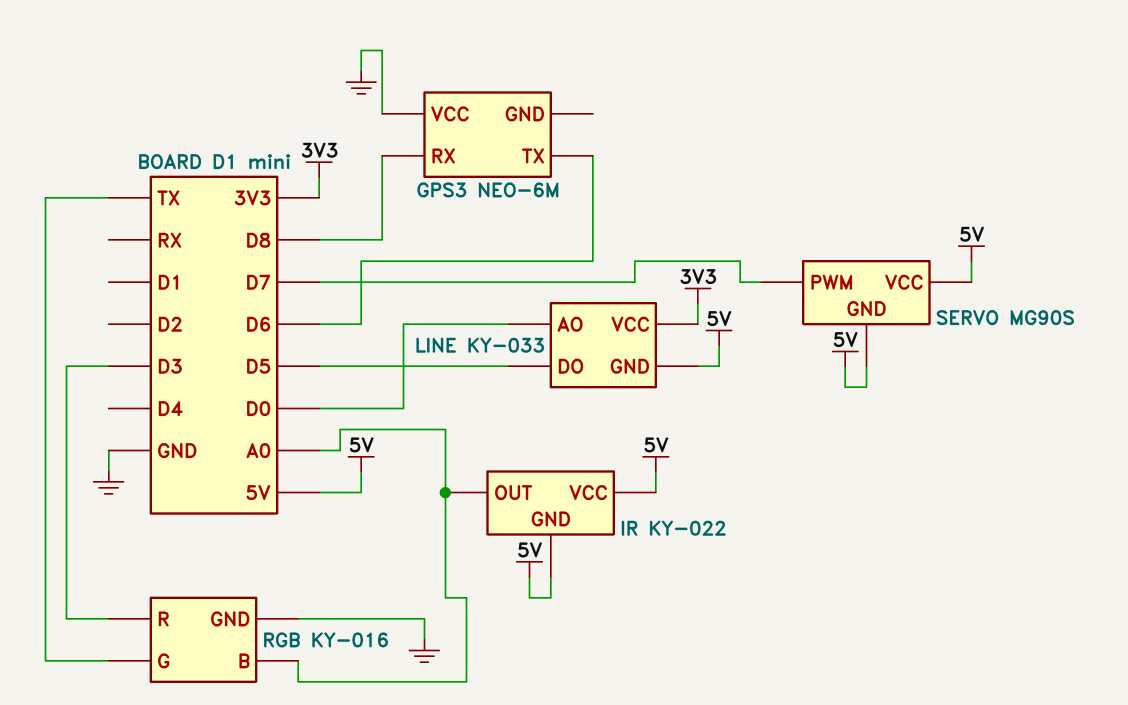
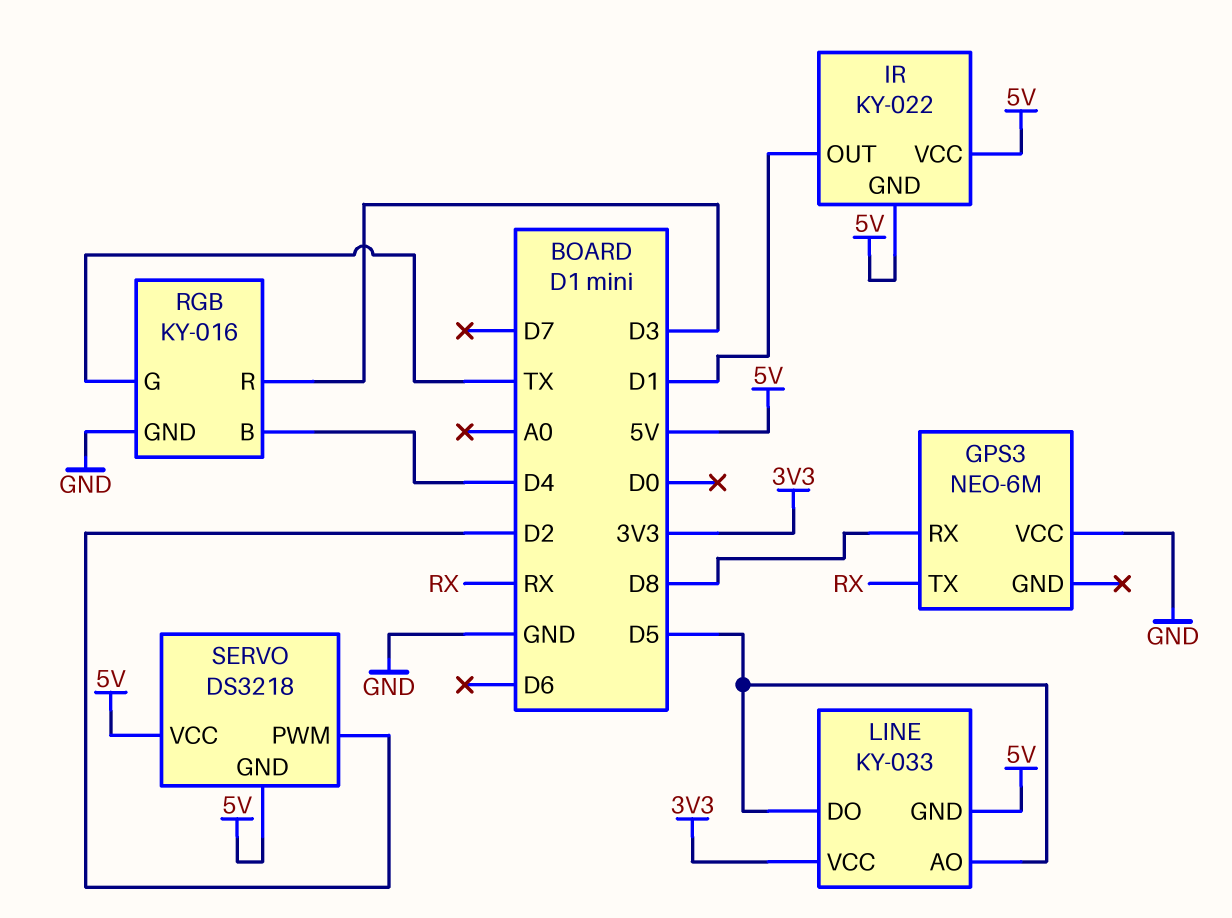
GPS3 pin TX: D6 -> RX
IR pin OUT: A0 -> D1
LINE pin AO: D0 -> D5
RGB pin B: A0 -> D4
SERVO: MG90S -> DS3218
SERVO pin PWM: D7 -> D2

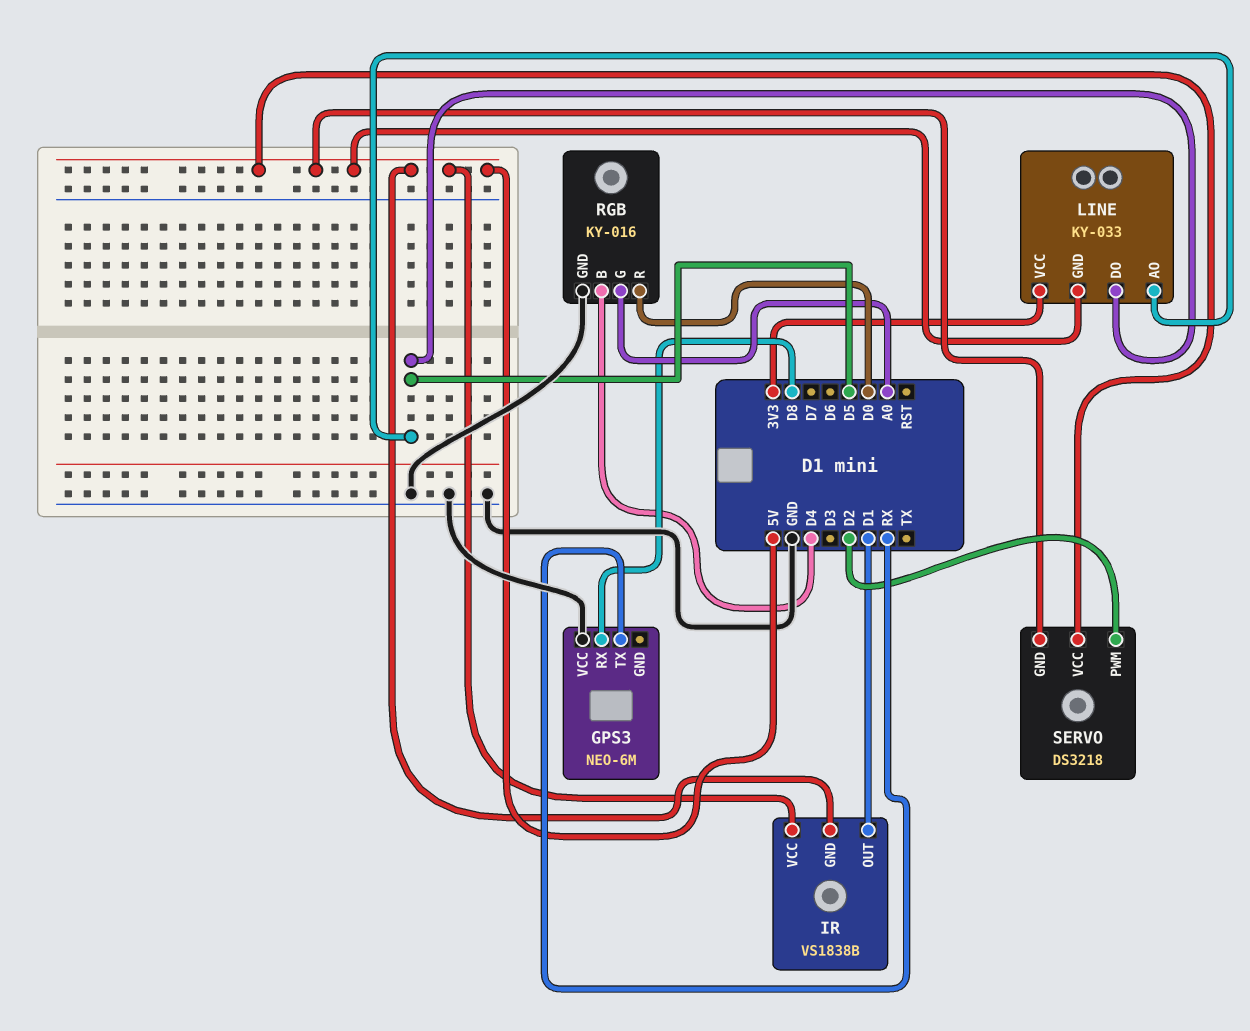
IR: KY-022 -> VS1838B
RGB pin G: TX -> A0
RGB pin R: D3 -> D0

